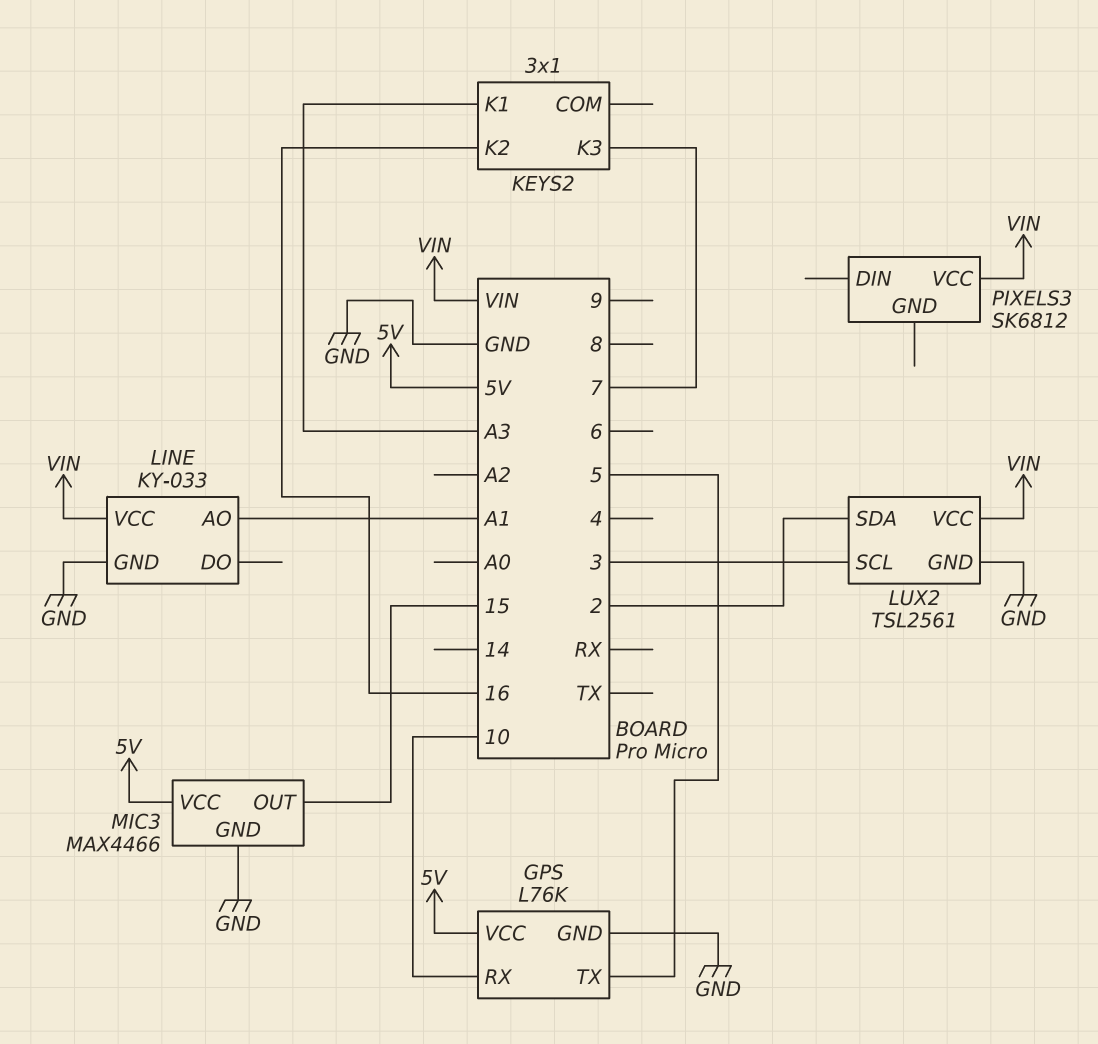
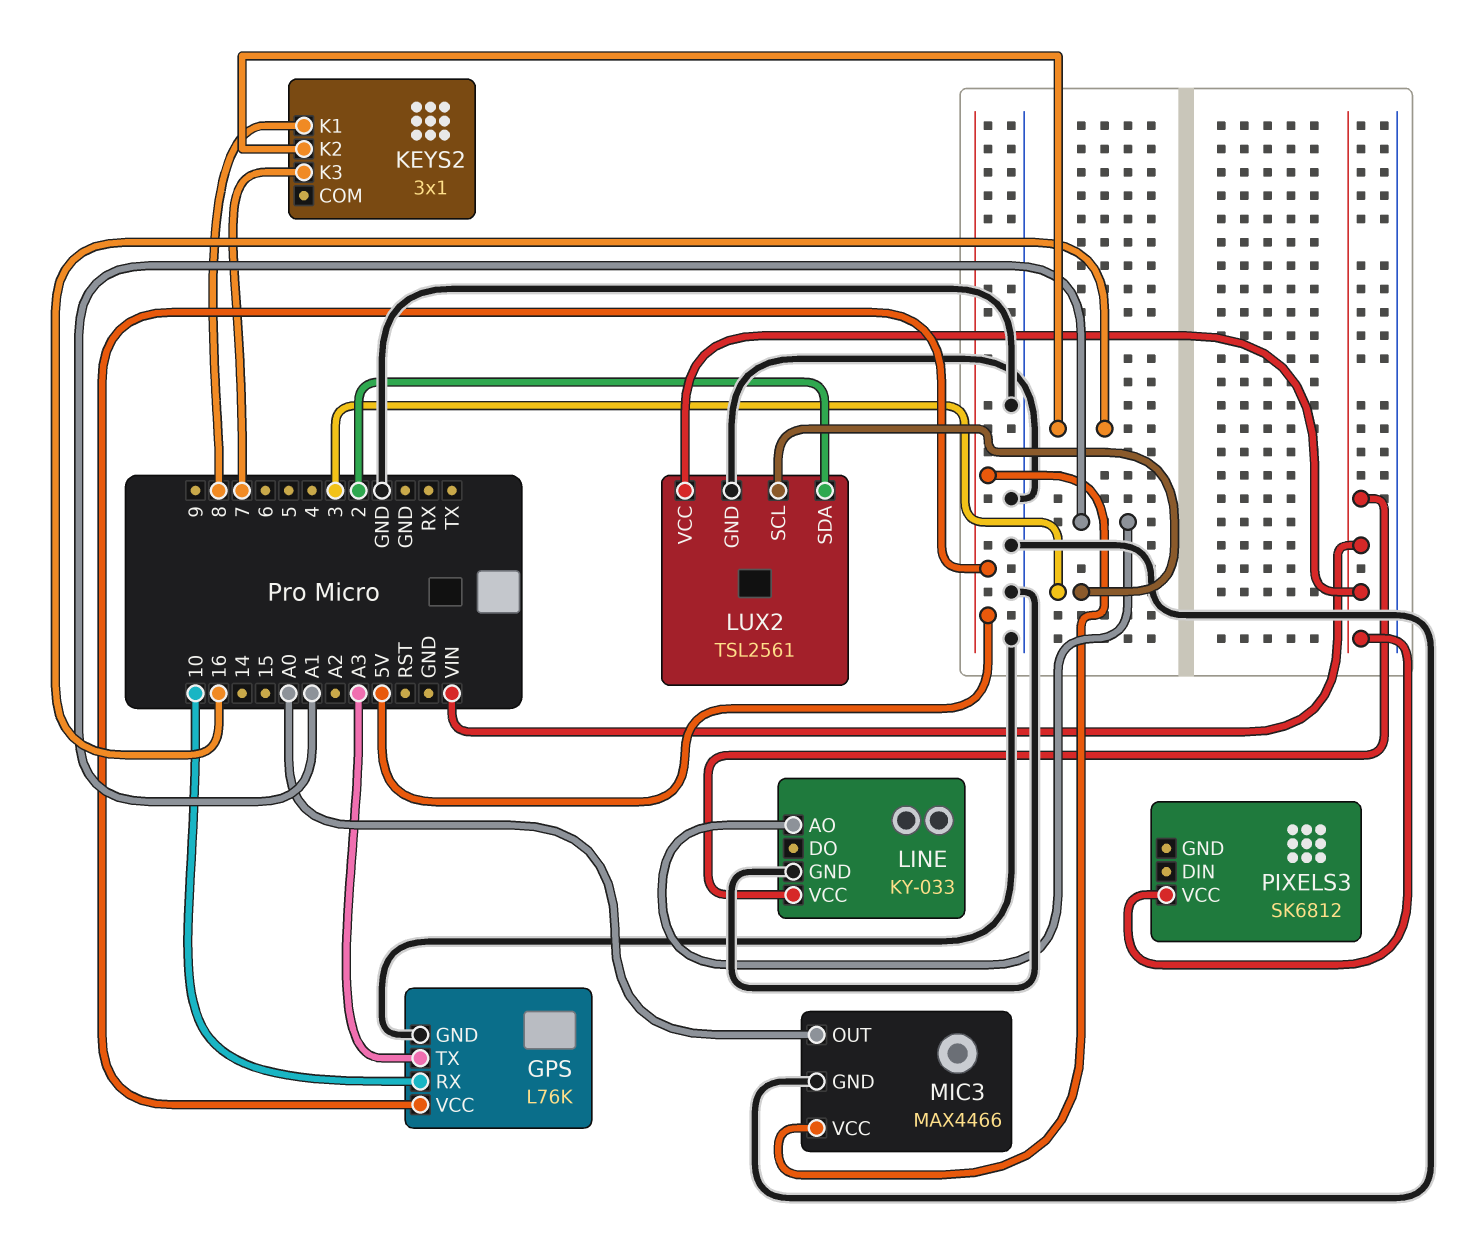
GPS pin TX: 5 -> A3
KEYS2 pin K1: A3 -> 8
MIC3 pin OUT: 15 -> A0

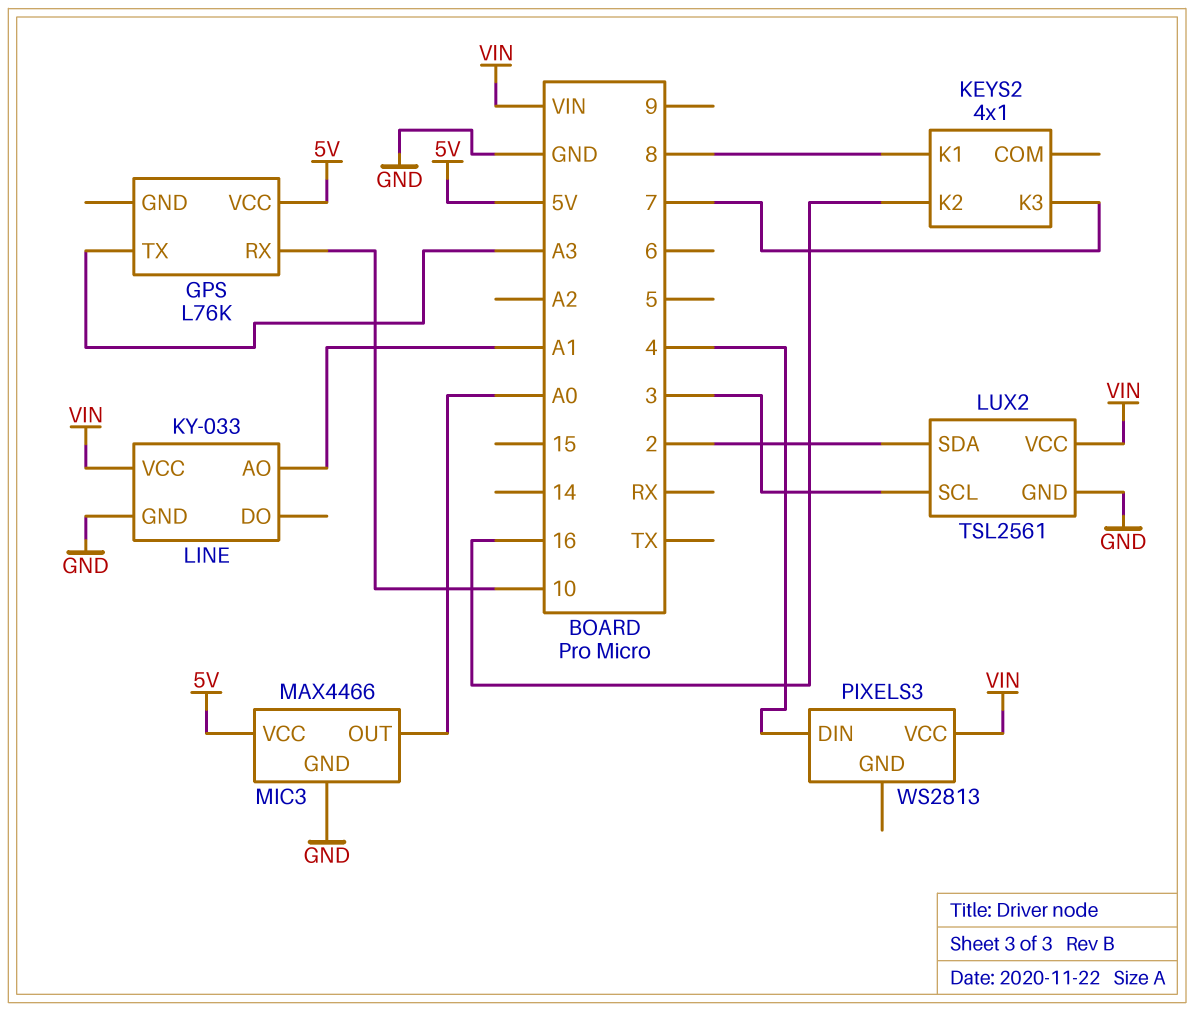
GPS pin GND: GND -> none
KEYS2: 3x1 -> 4x1
PIXELS3: SK6812 -> WS2813
PIXELS3 pin DIN: none -> 4

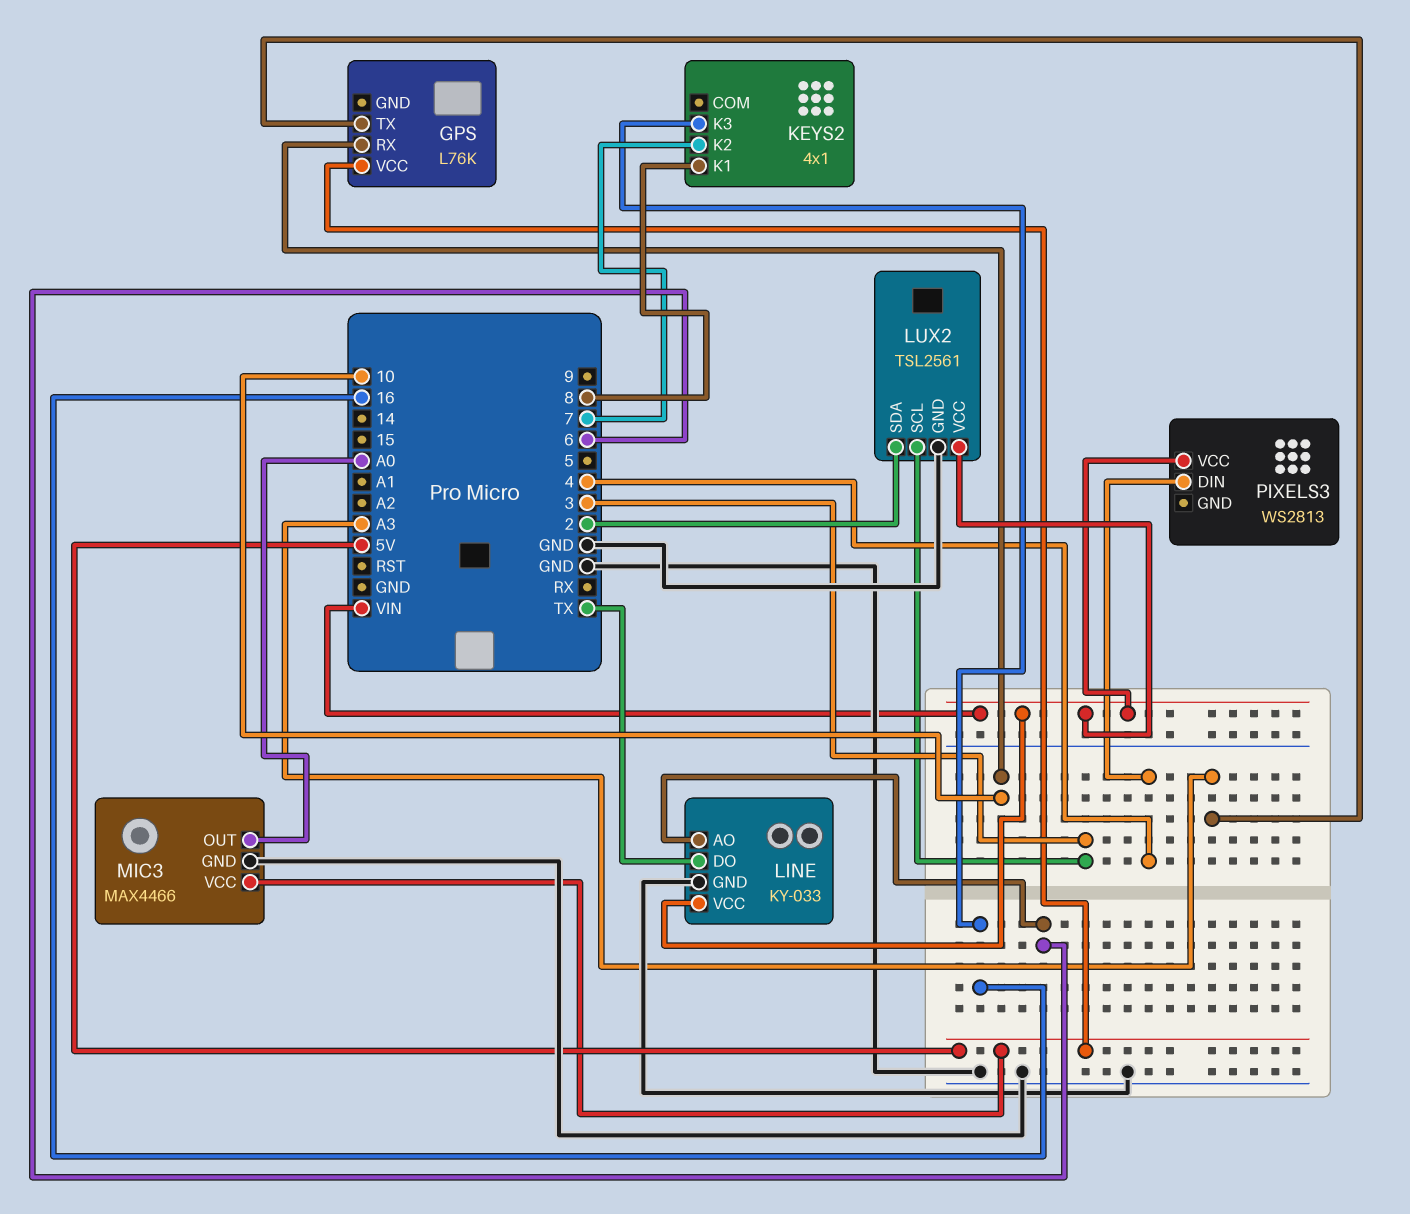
KEYS2 pin K2: 16 -> 7
KEYS2 pin K3: 7 -> 16
LINE pin AO: A1 -> 6
LINE pin DO: none -> TX

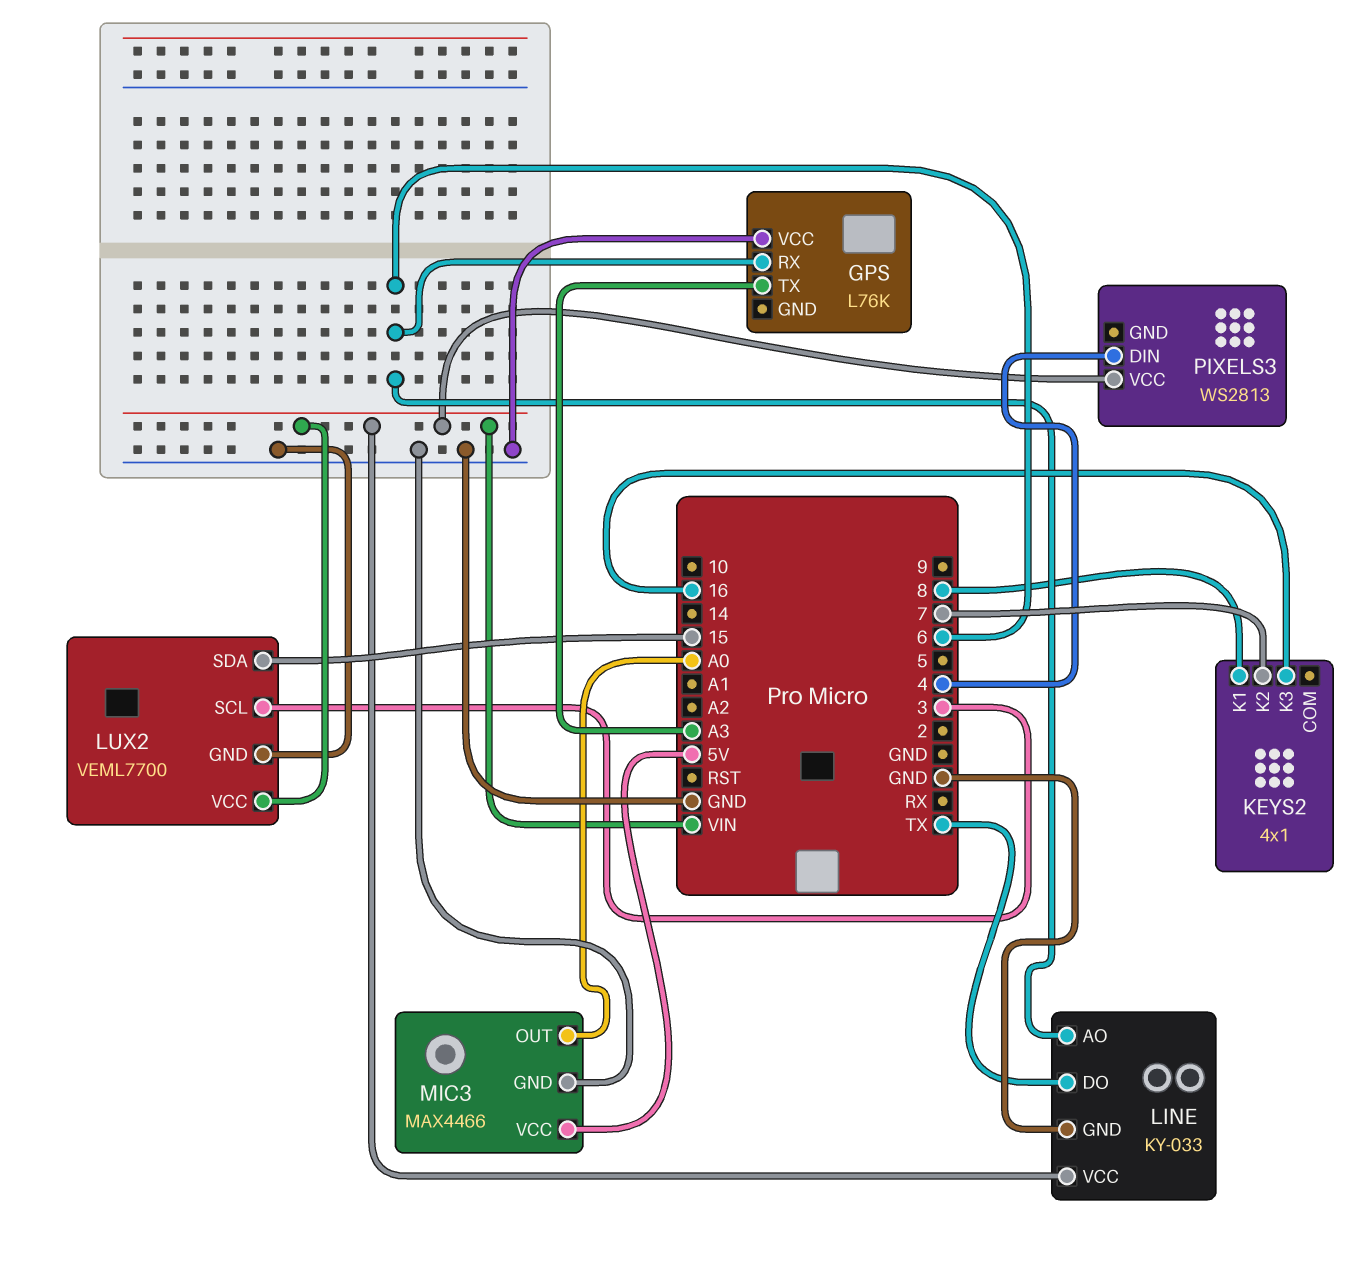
GPS pin RX: 10 -> 6
GPS pin VCC: 5V -> GND
LUX2: TSL2561 -> VEML7700
LUX2 pin SDA: 2 -> 15

